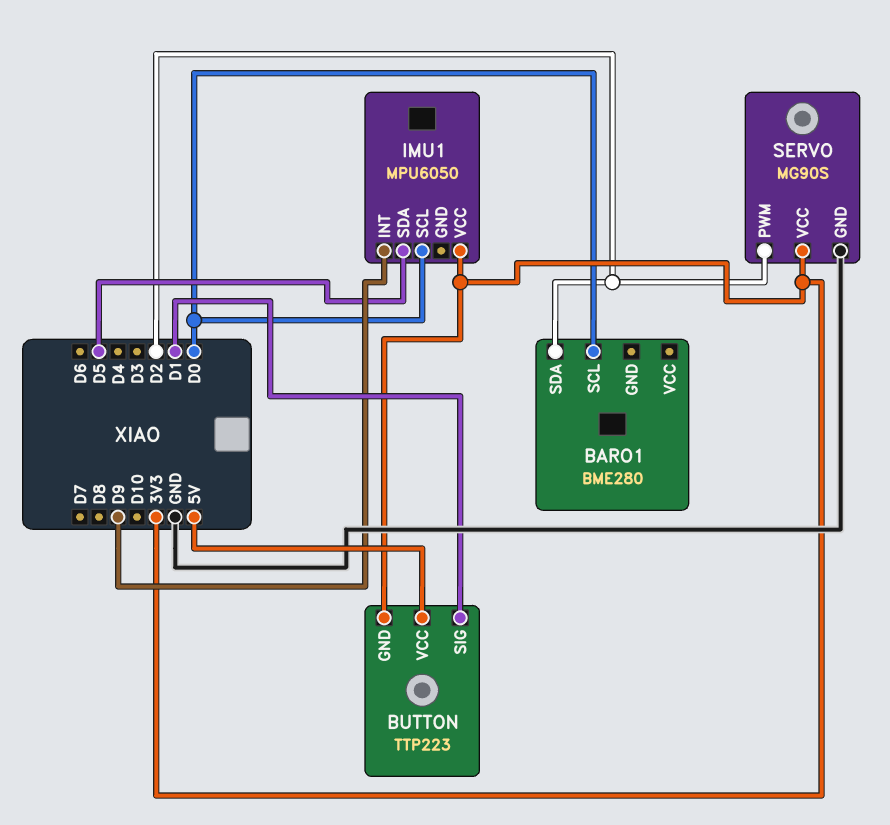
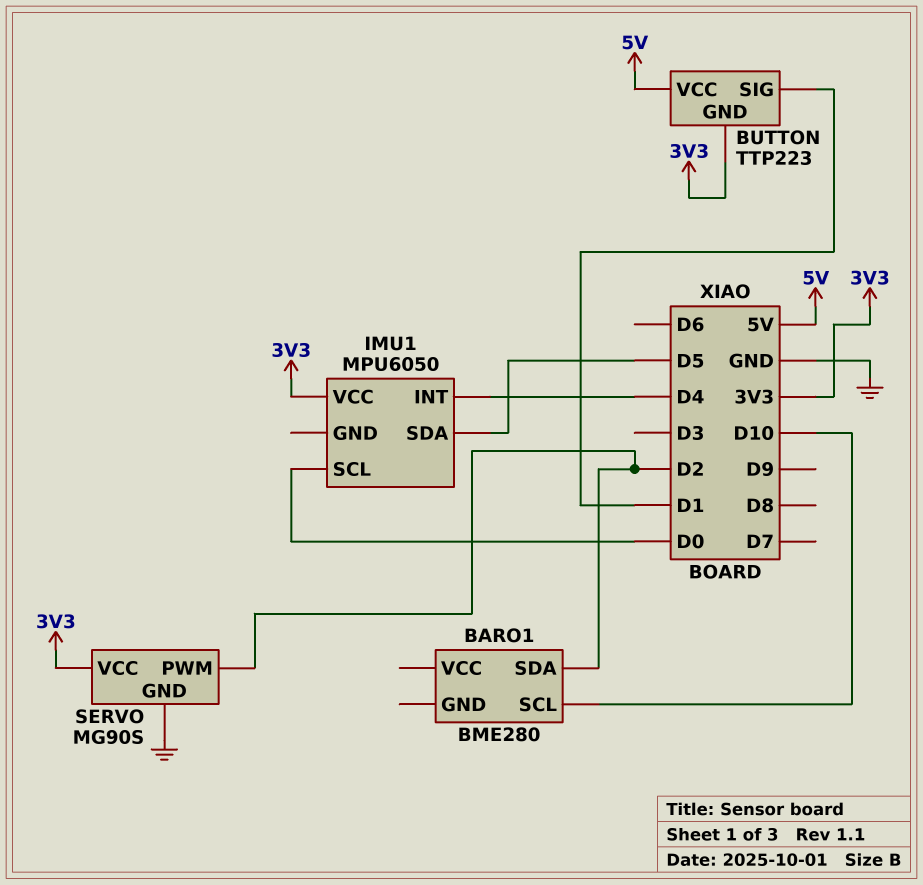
BARO1 pin SCL: D0 -> D10
IMU1 pin INT: D9 -> D4

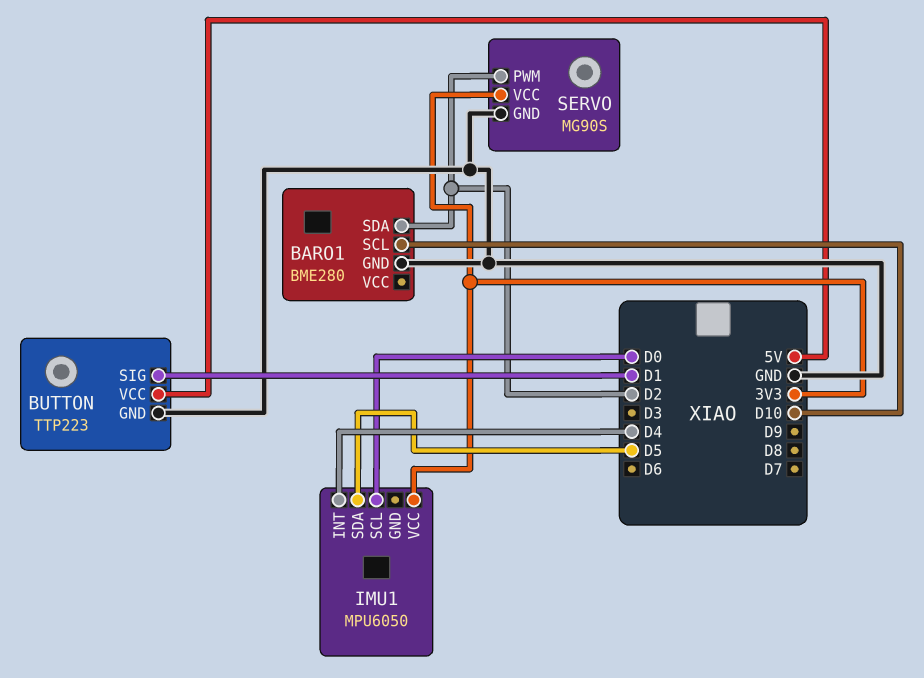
BARO1 pin GND: none -> GND
BUTTON pin GND: 3V3 -> GND

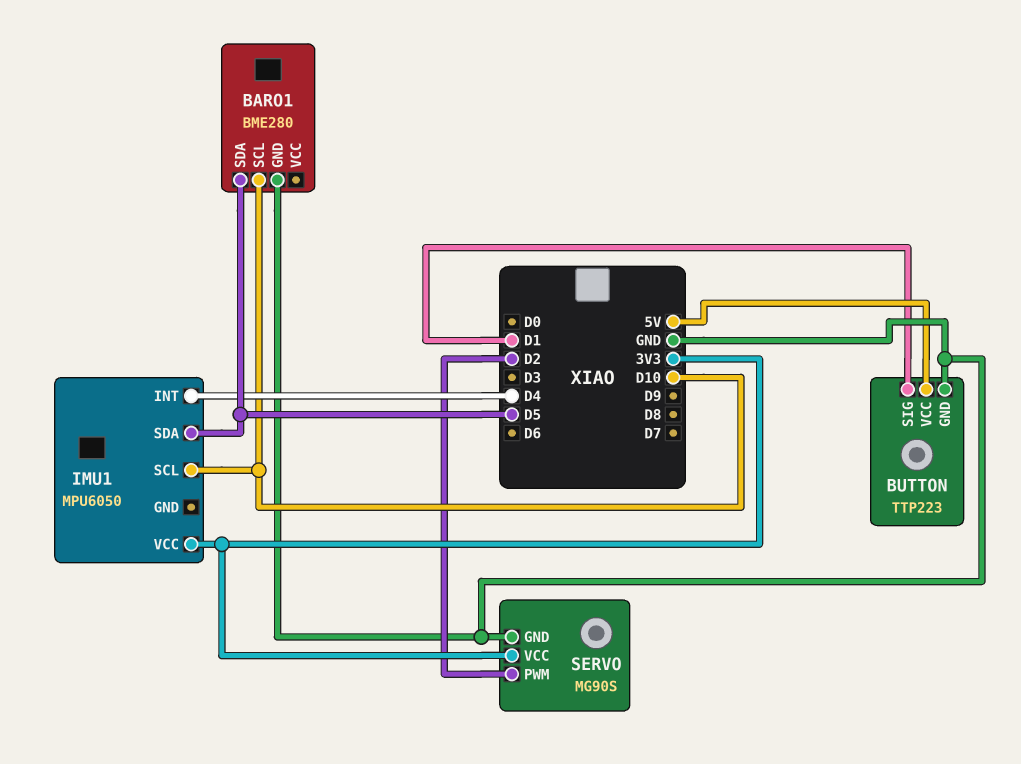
BARO1 pin SDA: D2 -> D5
IMU1 pin SCL: D0 -> D10

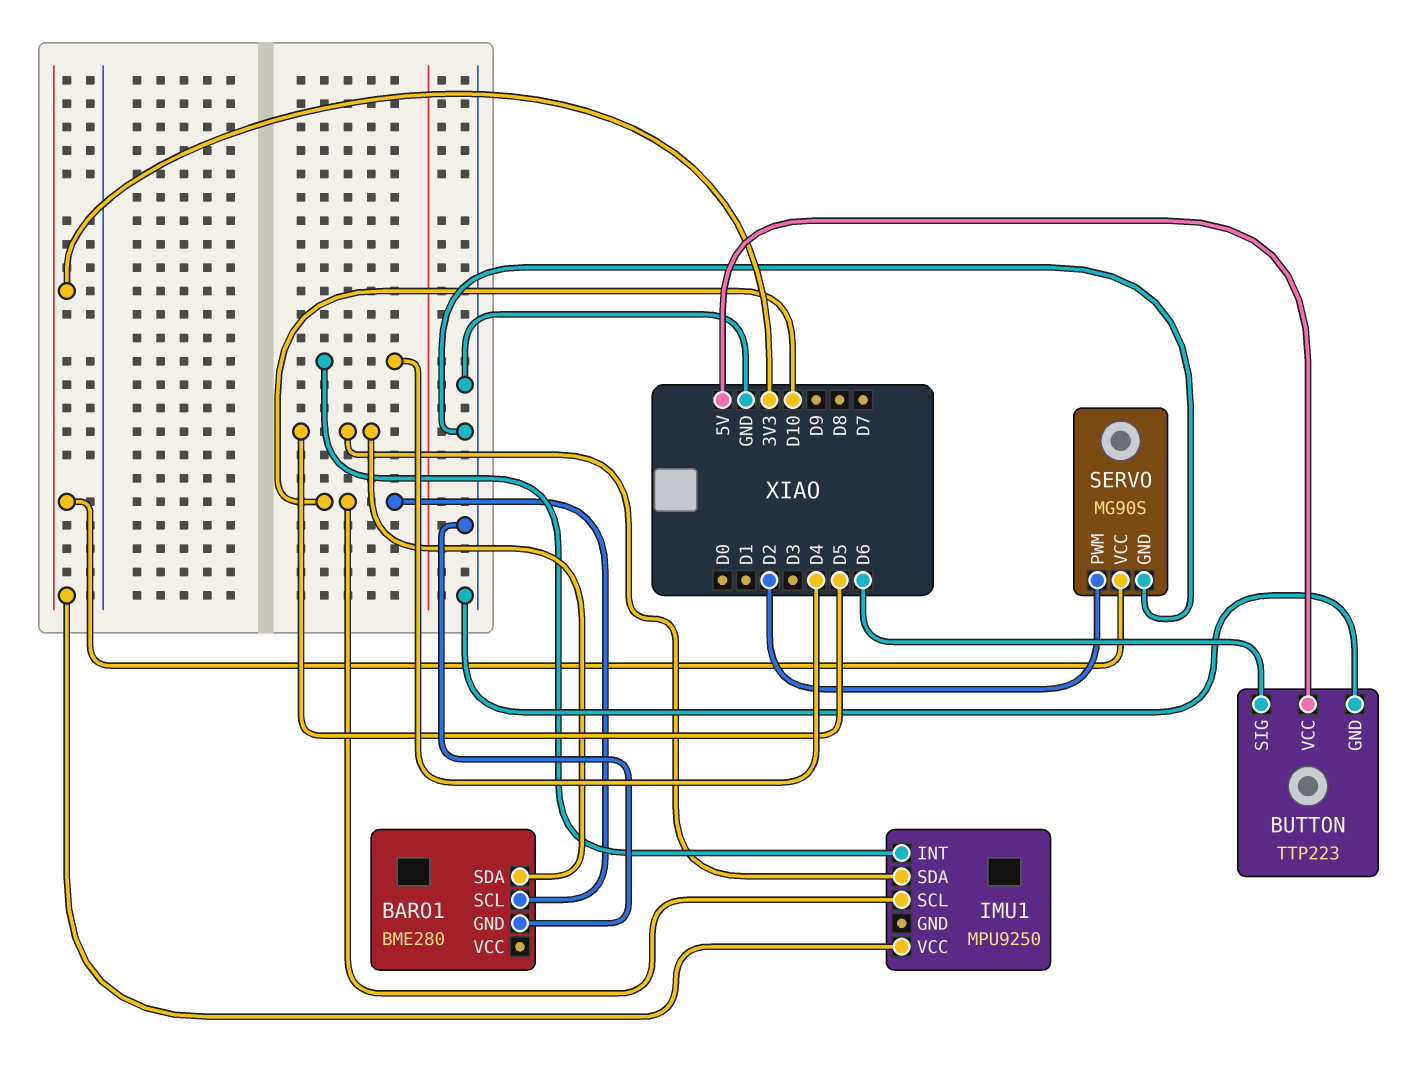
BUTTON pin SIG: D1 -> D6
IMU1: MPU6050 -> MPU9250

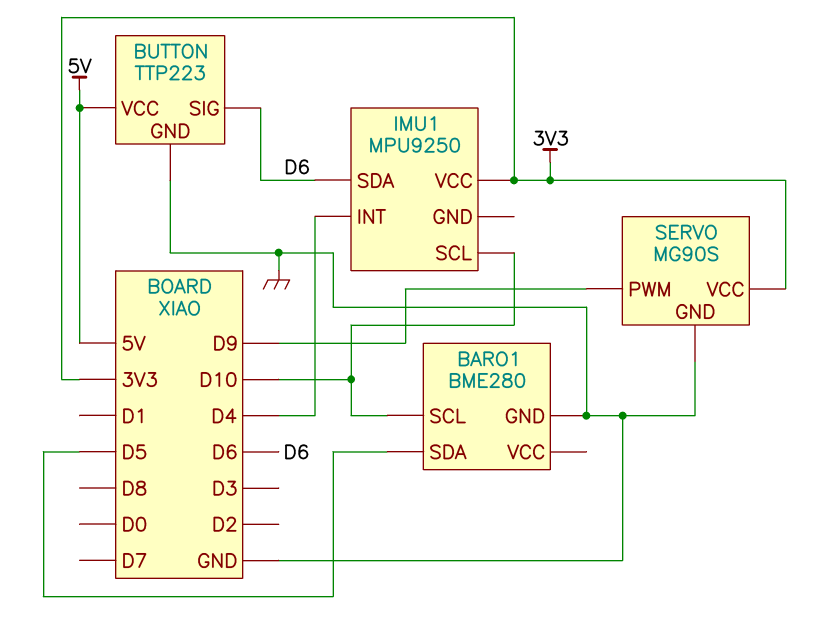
IMU1 pin SDA: D5 -> D6
SERVO pin PWM: D2 -> D9

